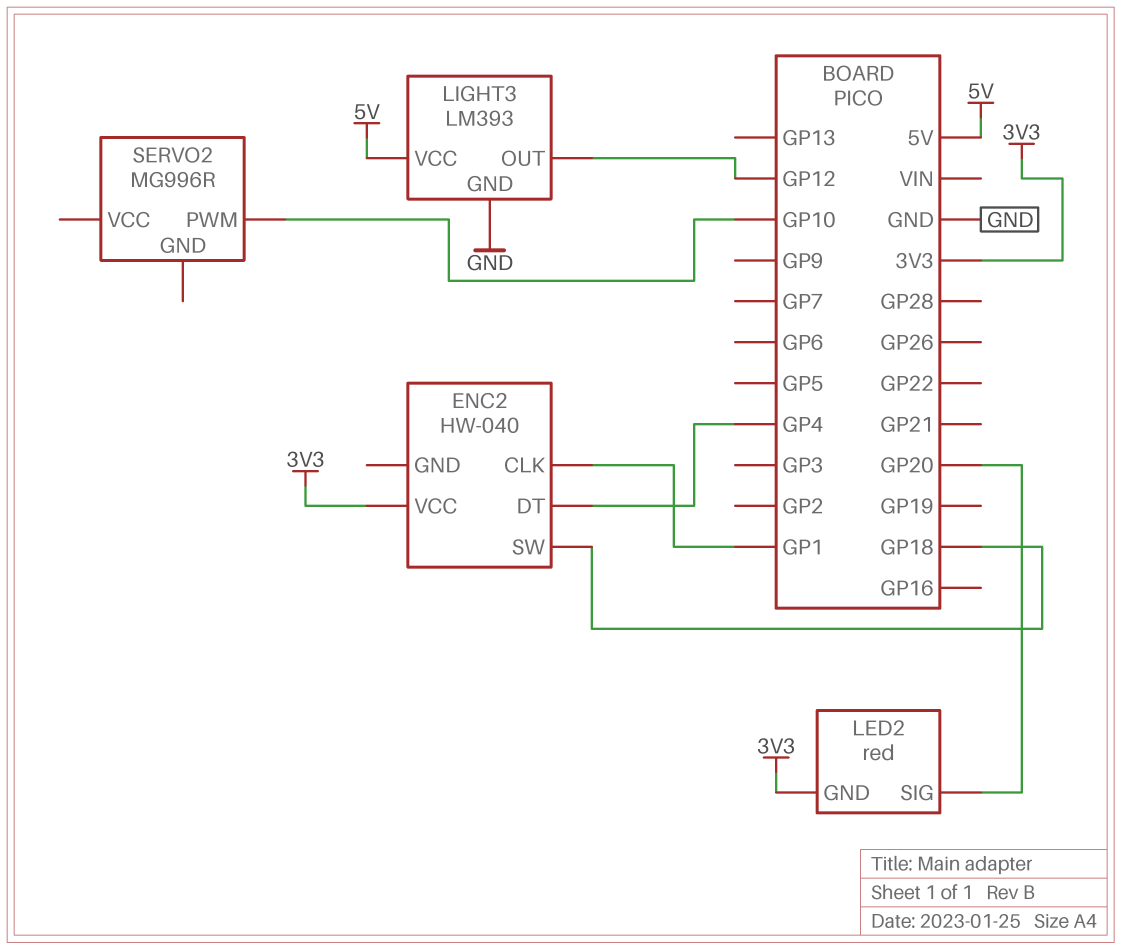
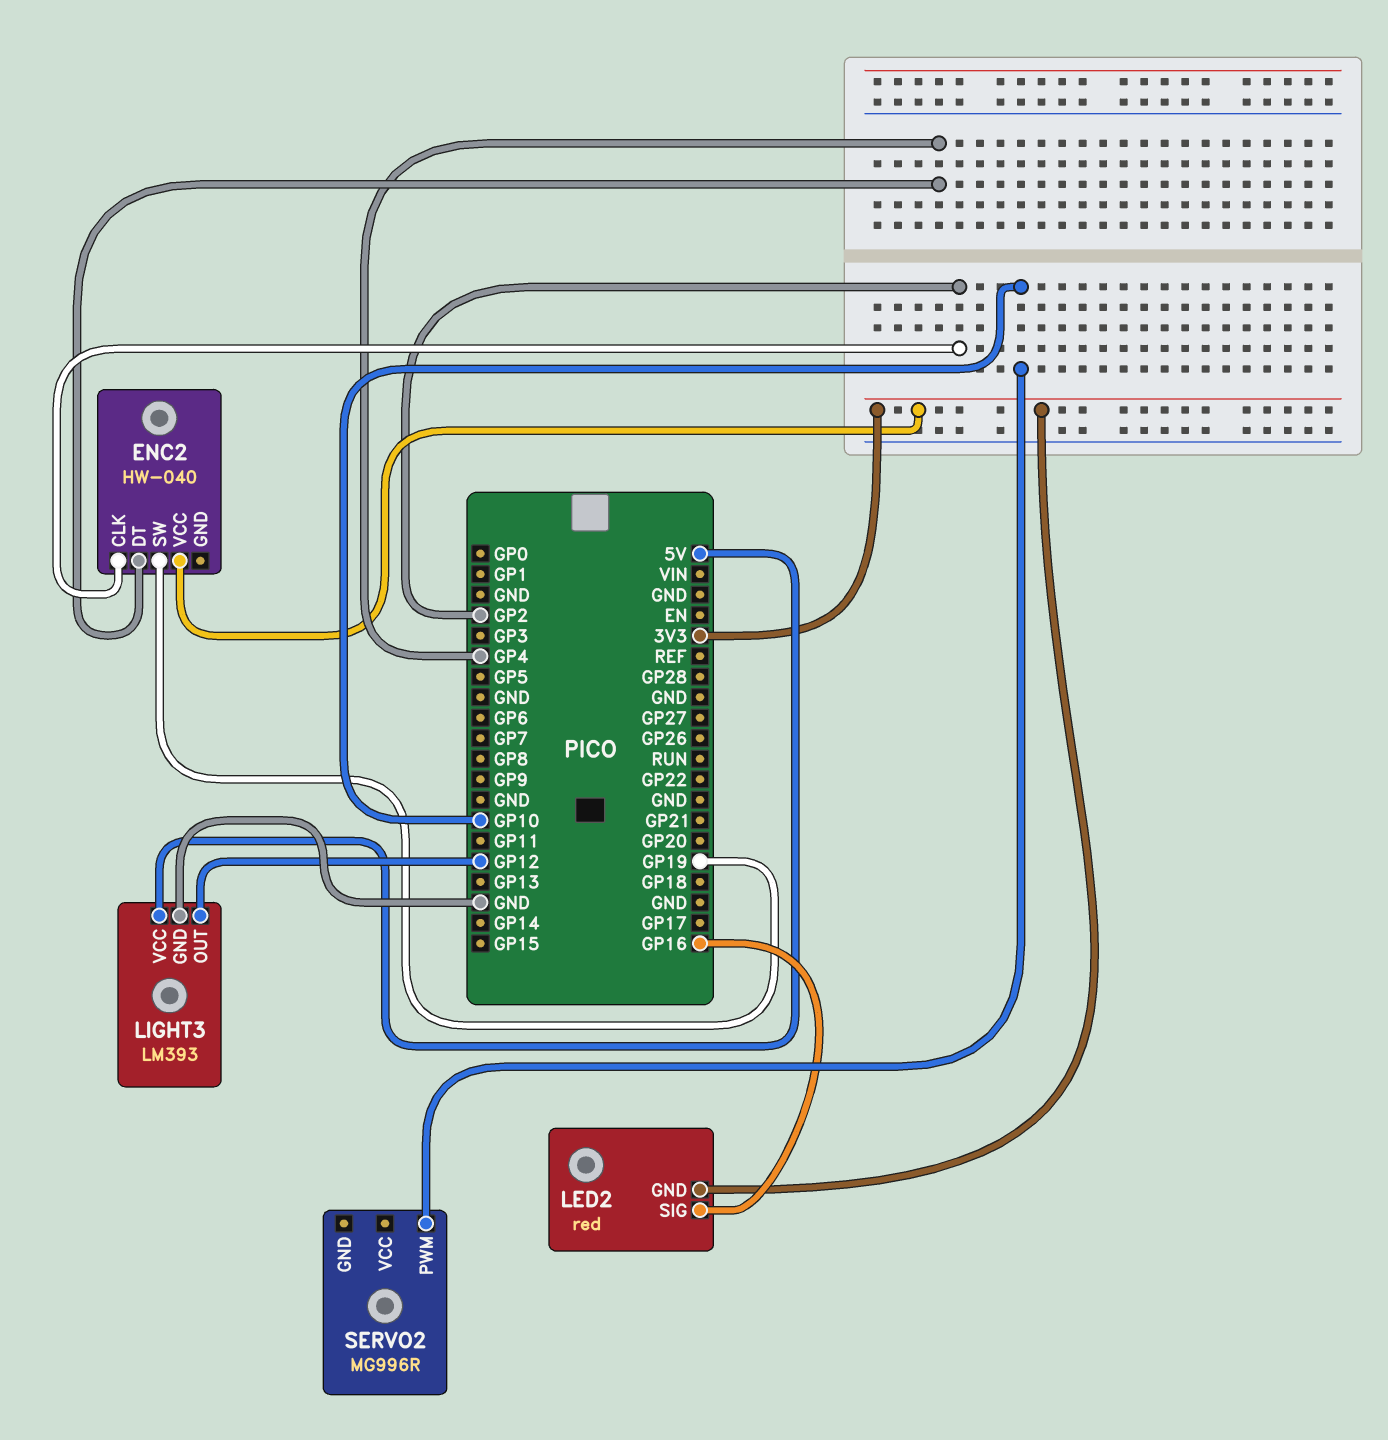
ENC2 pin CLK: GP1 -> GP2
ENC2 pin SW: GP18 -> GP19
LED2 pin SIG: GP20 -> GP16

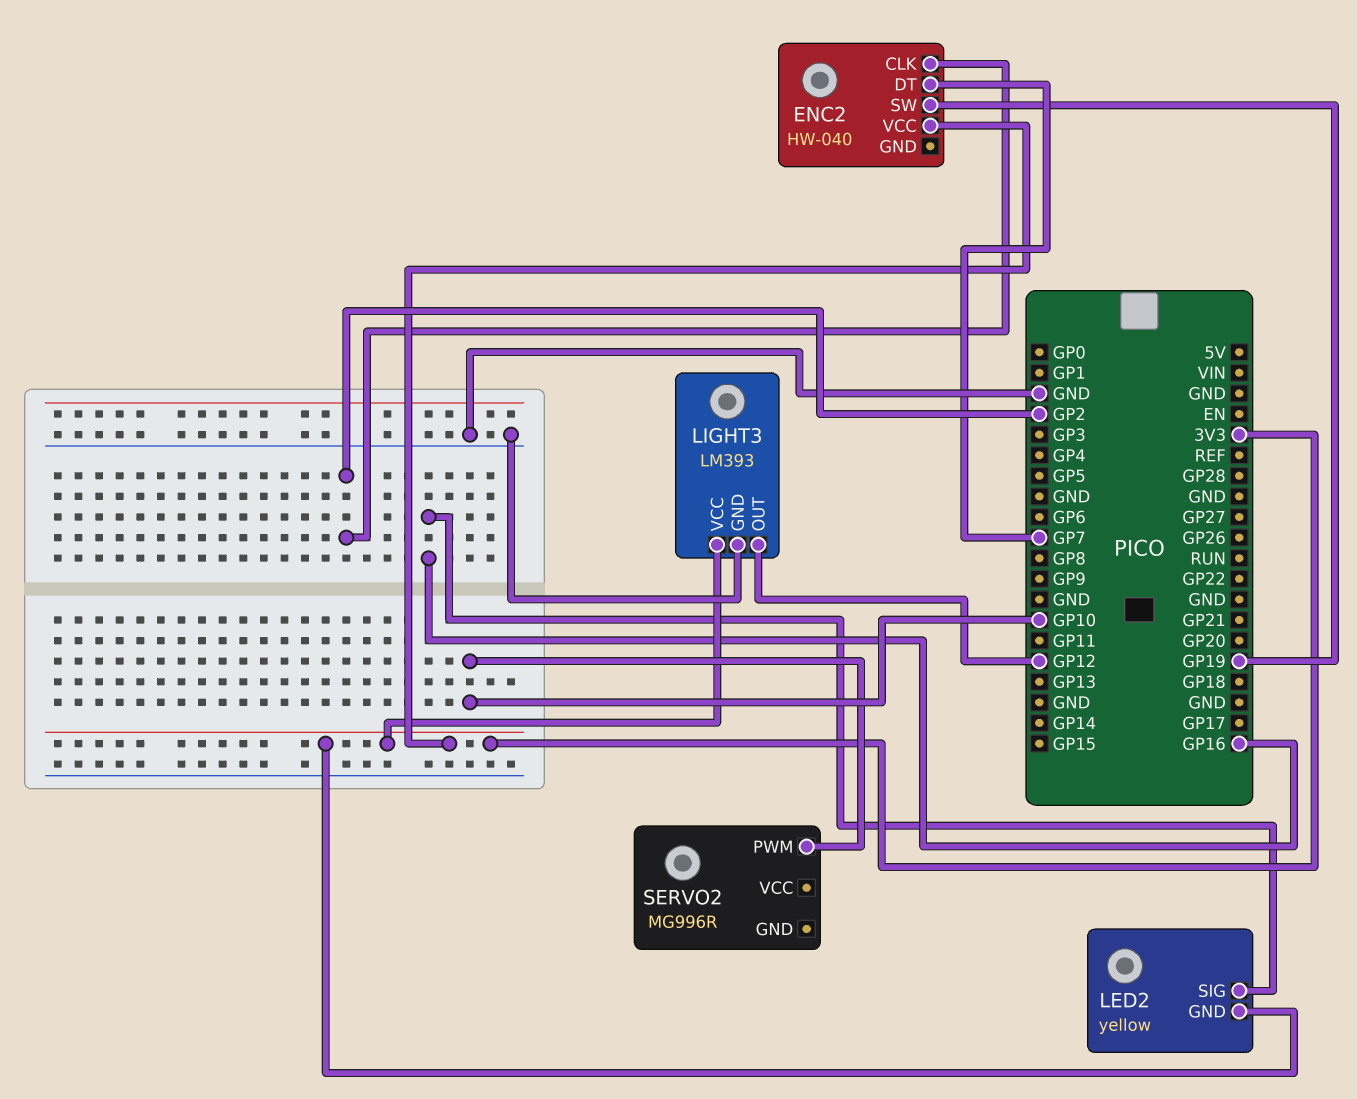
ENC2 pin DT: GP4 -> GP7
LED2: red -> yellow
LIGHT3 pin VCC: 5V -> 3V3

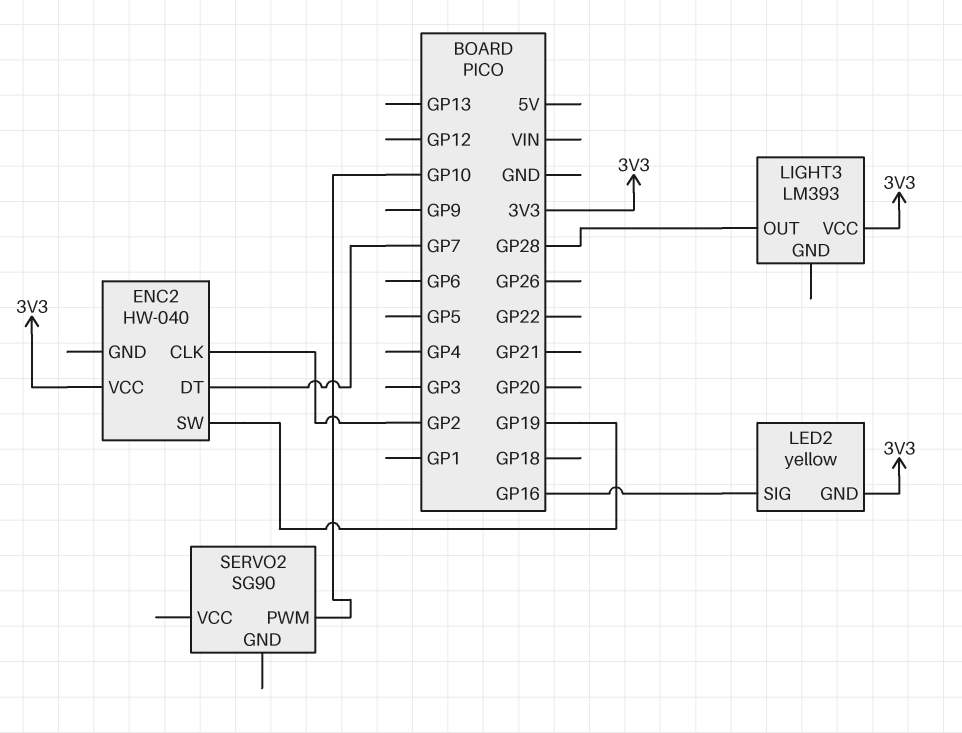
LIGHT3 pin GND: GND -> none
LIGHT3 pin OUT: GP12 -> GP28
SERVO2: MG996R -> SG90

